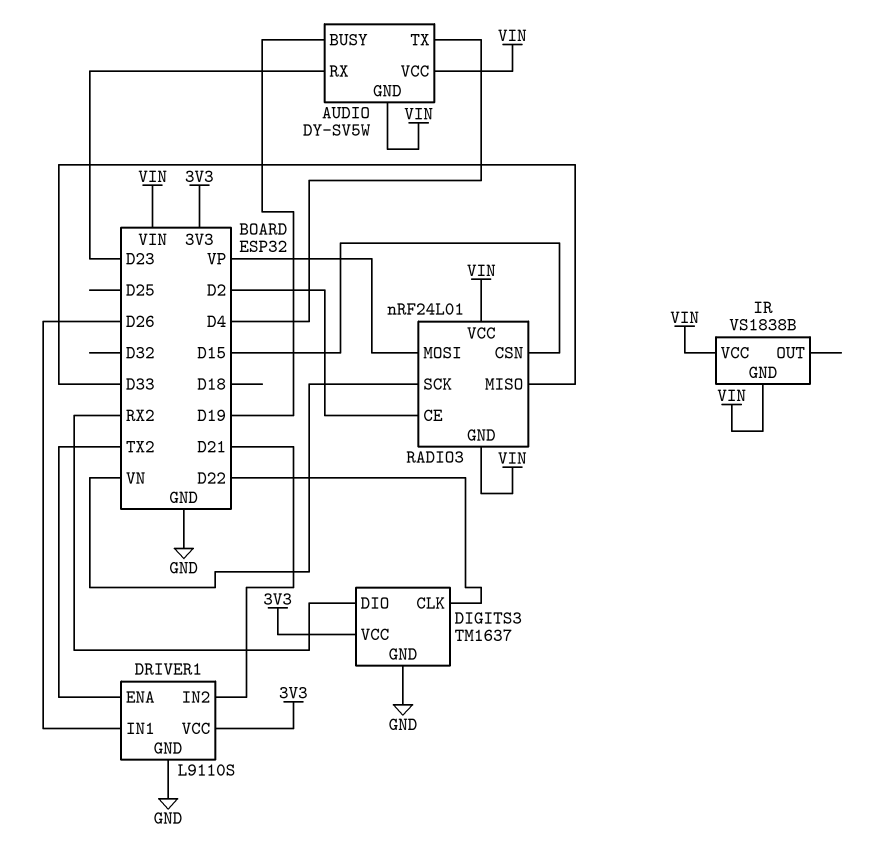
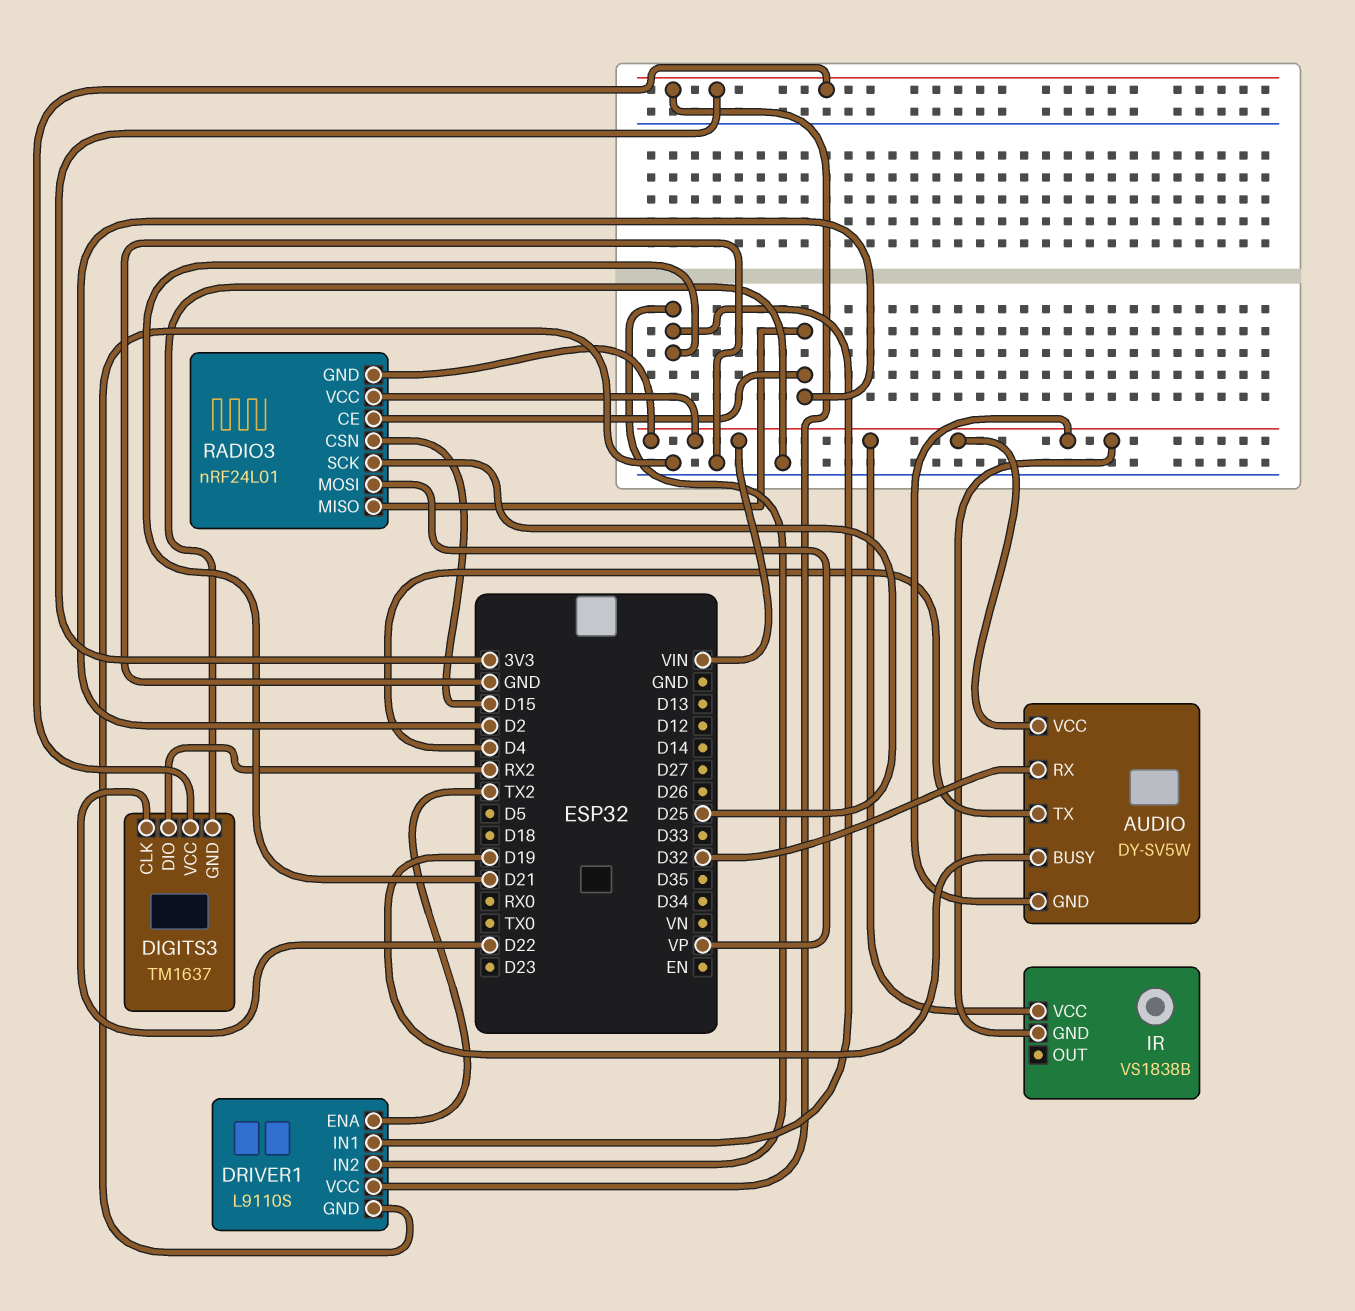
AUDIO pin RX: D23 -> D32
DRIVER1 pin IN1: D26 -> D21
RADIO3 pin MISO: D33 -> D2
RADIO3 pin SCK: VN -> D25

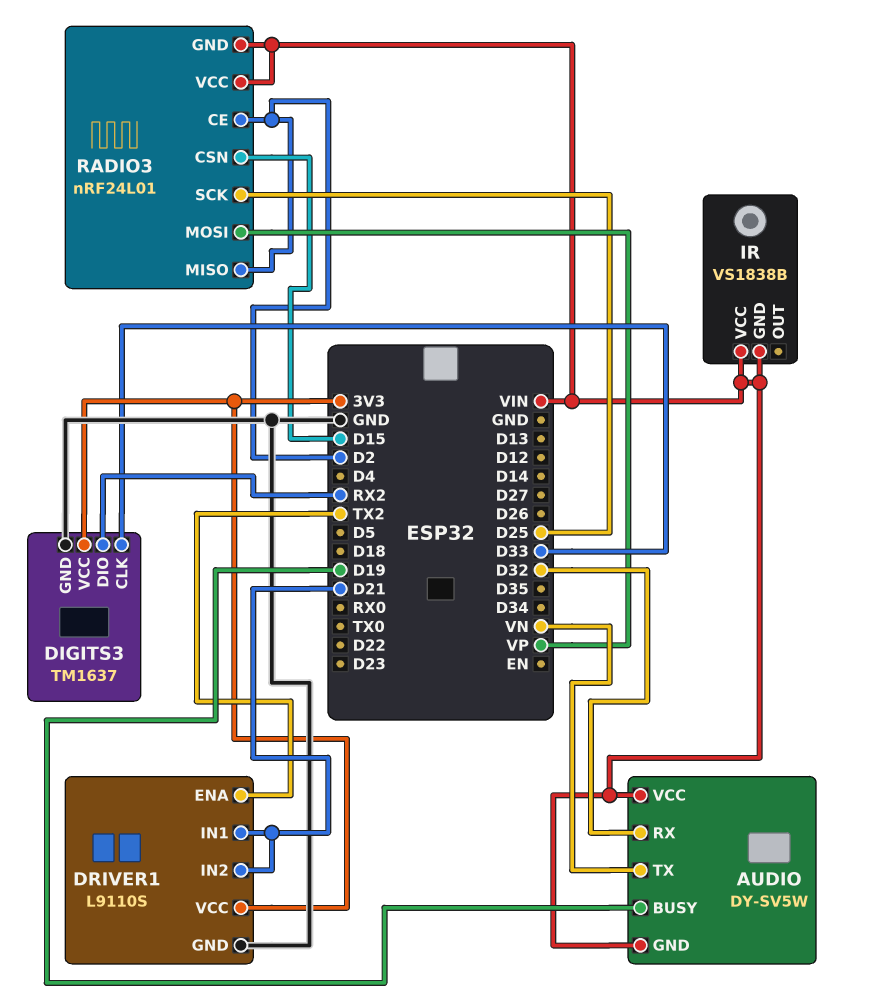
AUDIO pin TX: D4 -> VN
DIGITS3 pin CLK: D22 -> D33

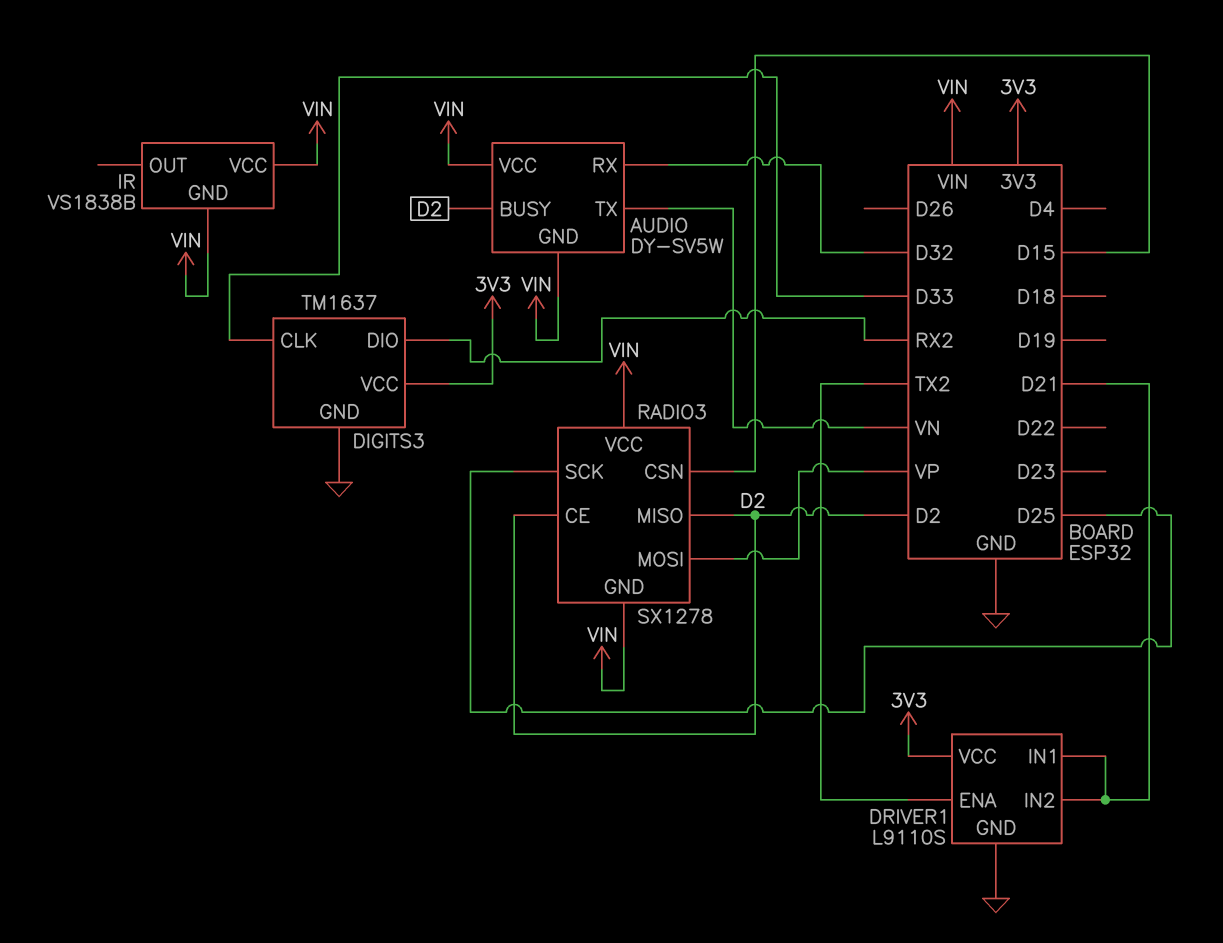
AUDIO pin BUSY: D19 -> D2
RADIO3: nRF24L01 -> SX1278

